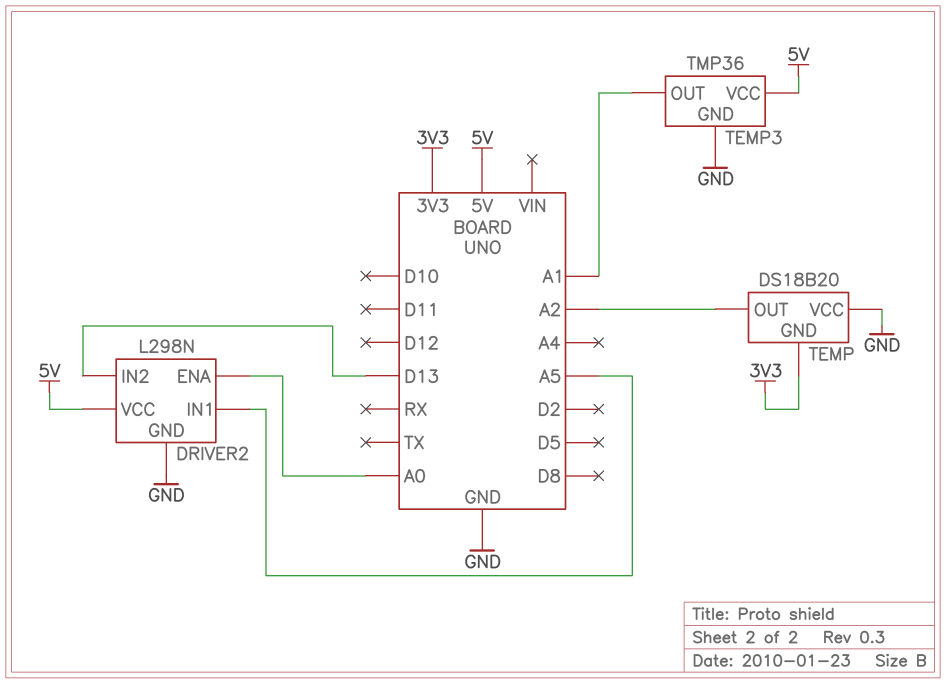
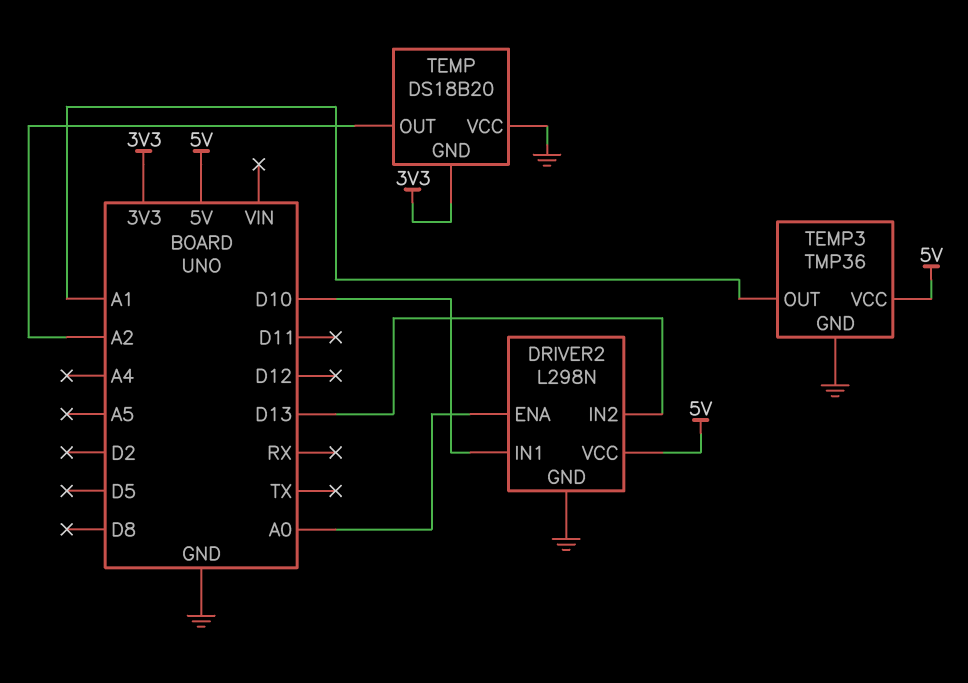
DRIVER2 pin IN1: A5 -> D10

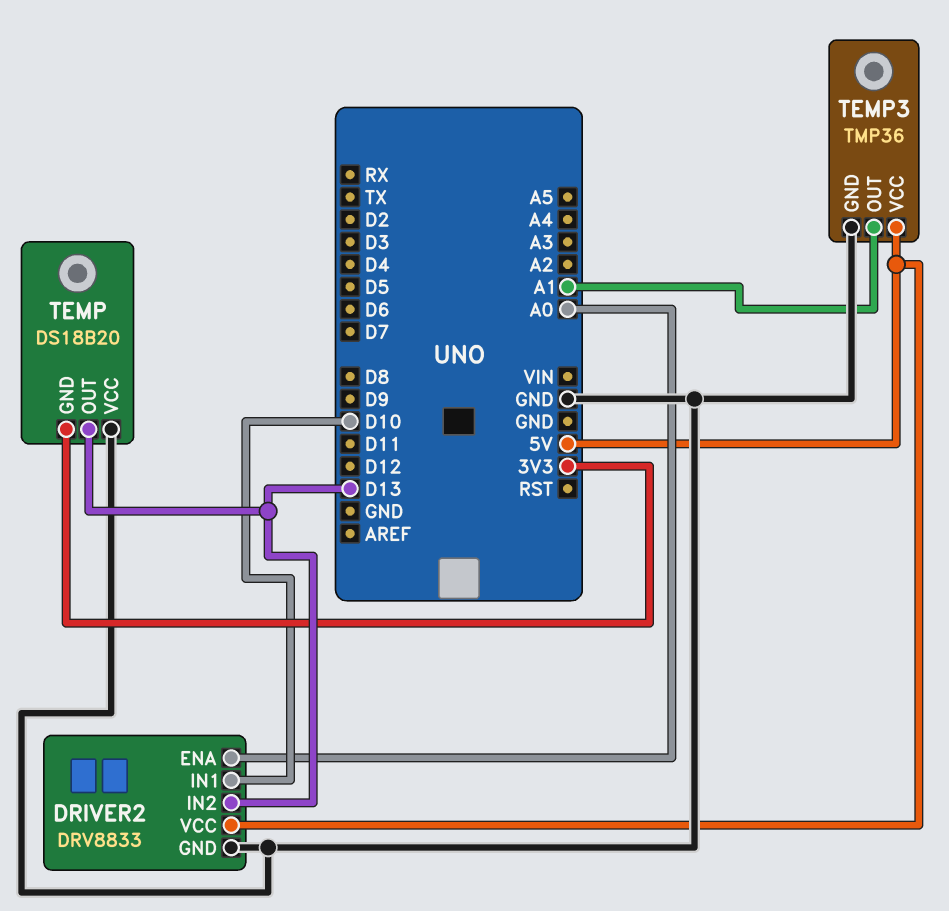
DRIVER2: L298N -> DRV8833
TEMP pin OUT: A2 -> D13

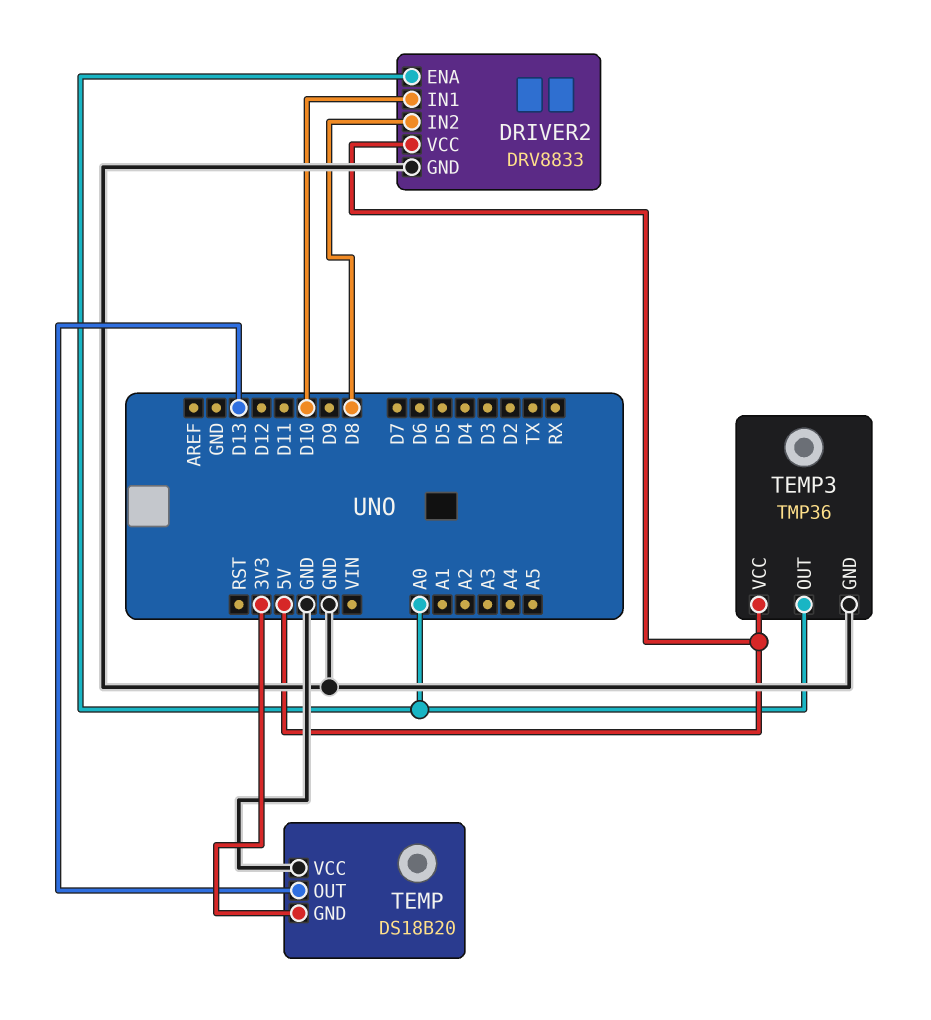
DRIVER2 pin IN2: D13 -> D8
TEMP3 pin OUT: A1 -> A0

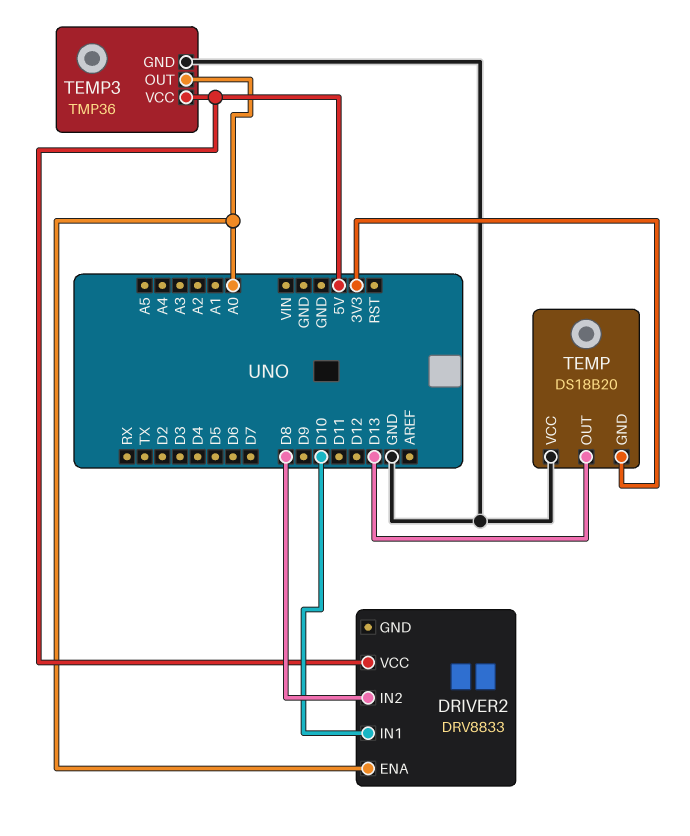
DRIVER2 pin GND: GND -> none

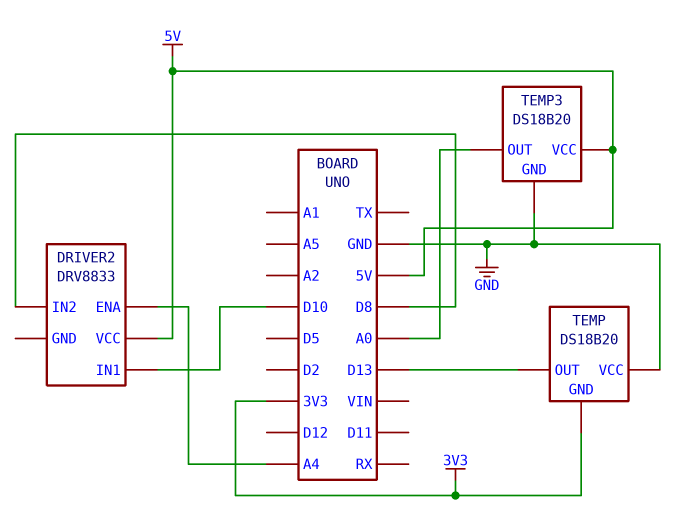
DRIVER2 pin ENA: A0 -> A4
TEMP3: TMP36 -> DS18B20

